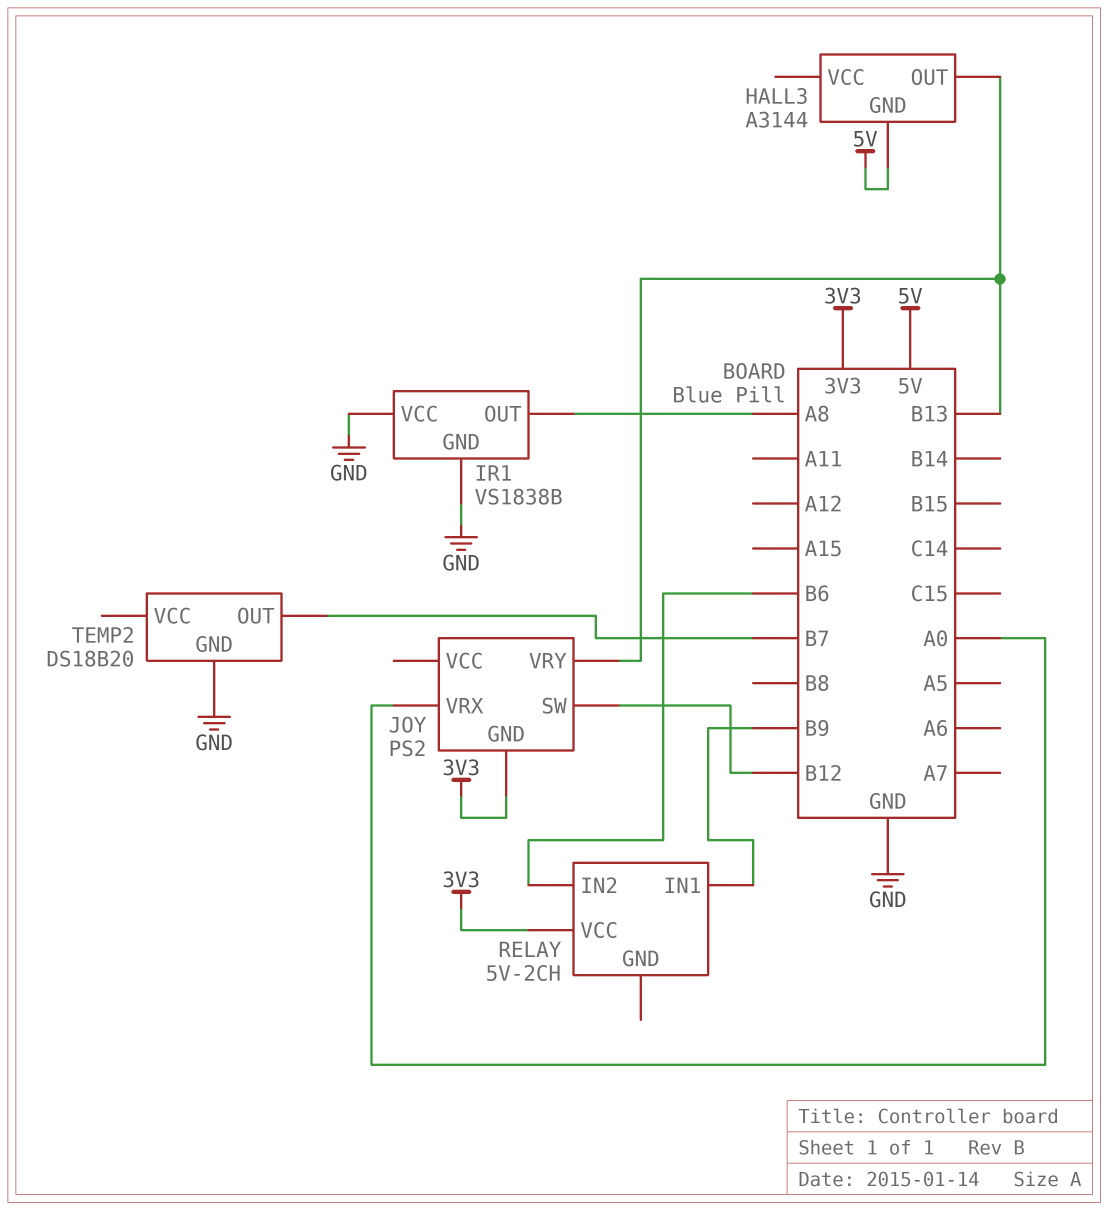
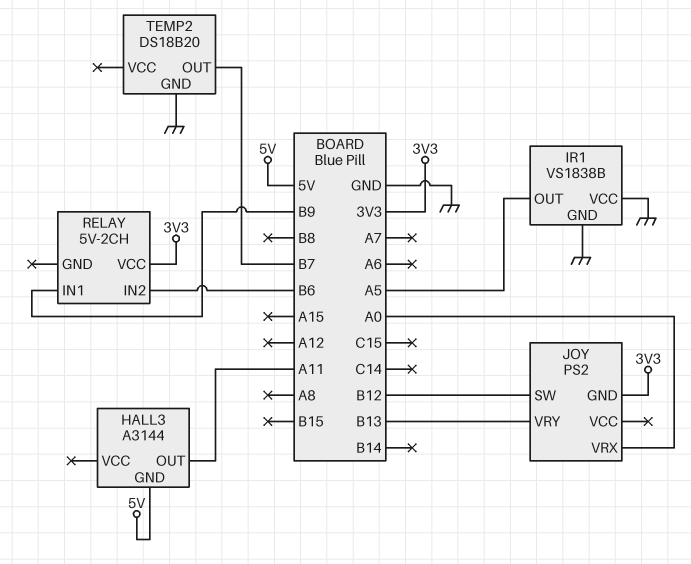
HALL3 pin OUT: B13 -> A11
IR1 pin OUT: A8 -> A5

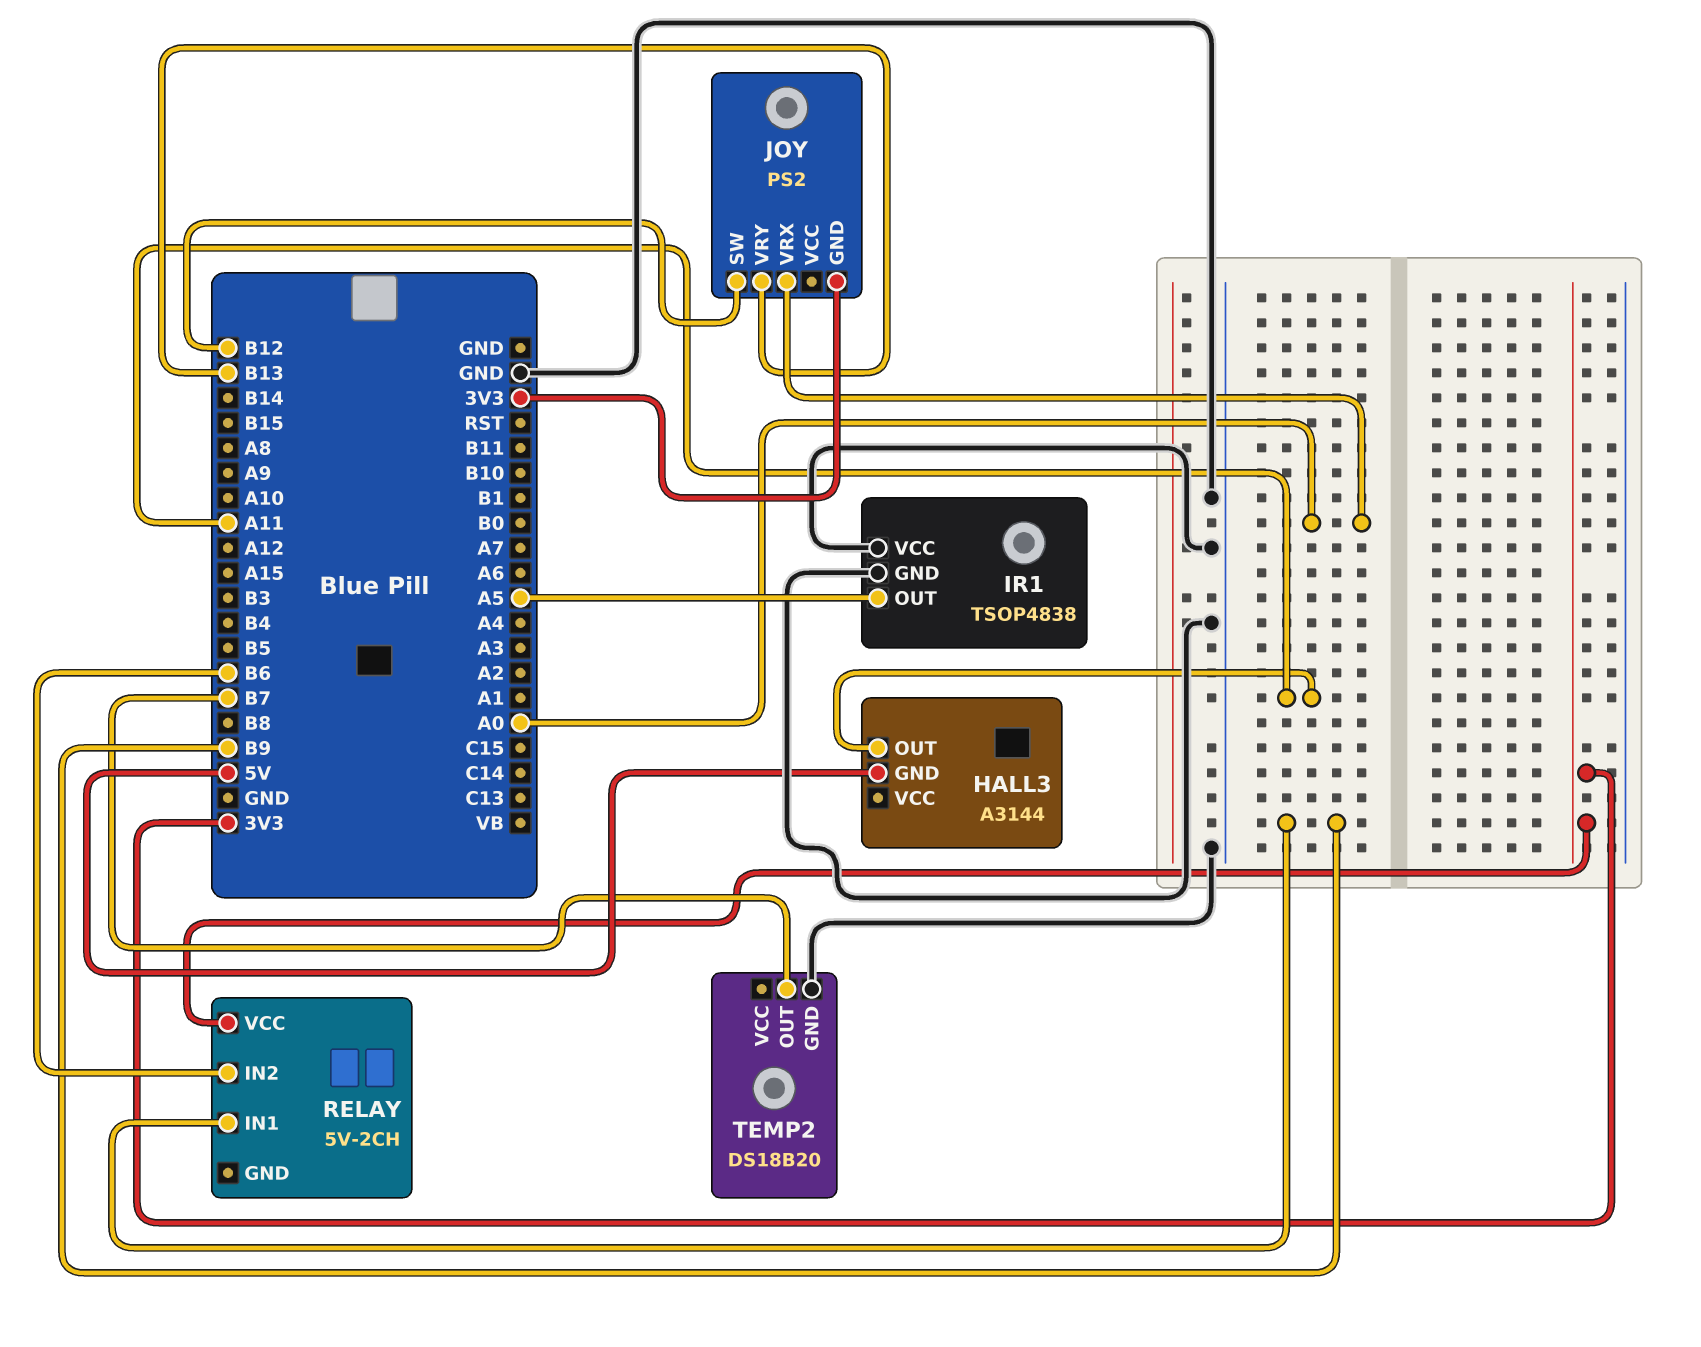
IR1: VS1838B -> TSOP4838

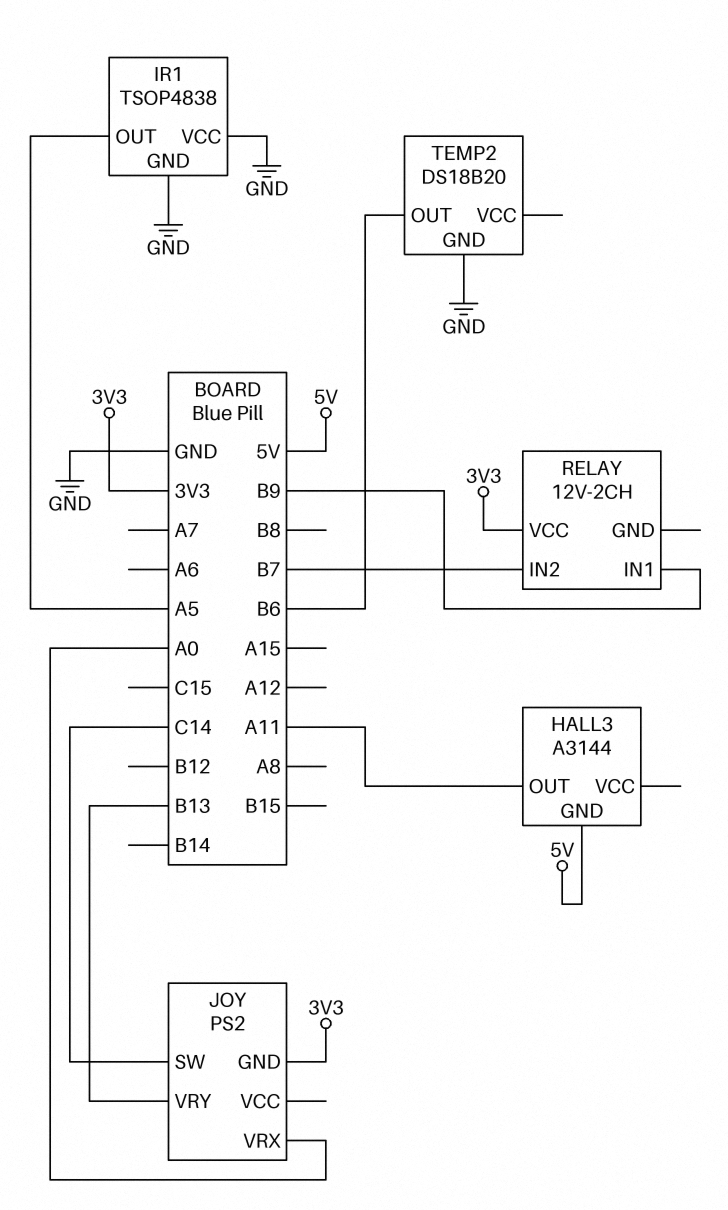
JOY pin SW: B12 -> C14
RELAY: 5V-2CH -> 12V-2CH
RELAY pin IN2: B6 -> B7
TEMP2 pin OUT: B7 -> B6

